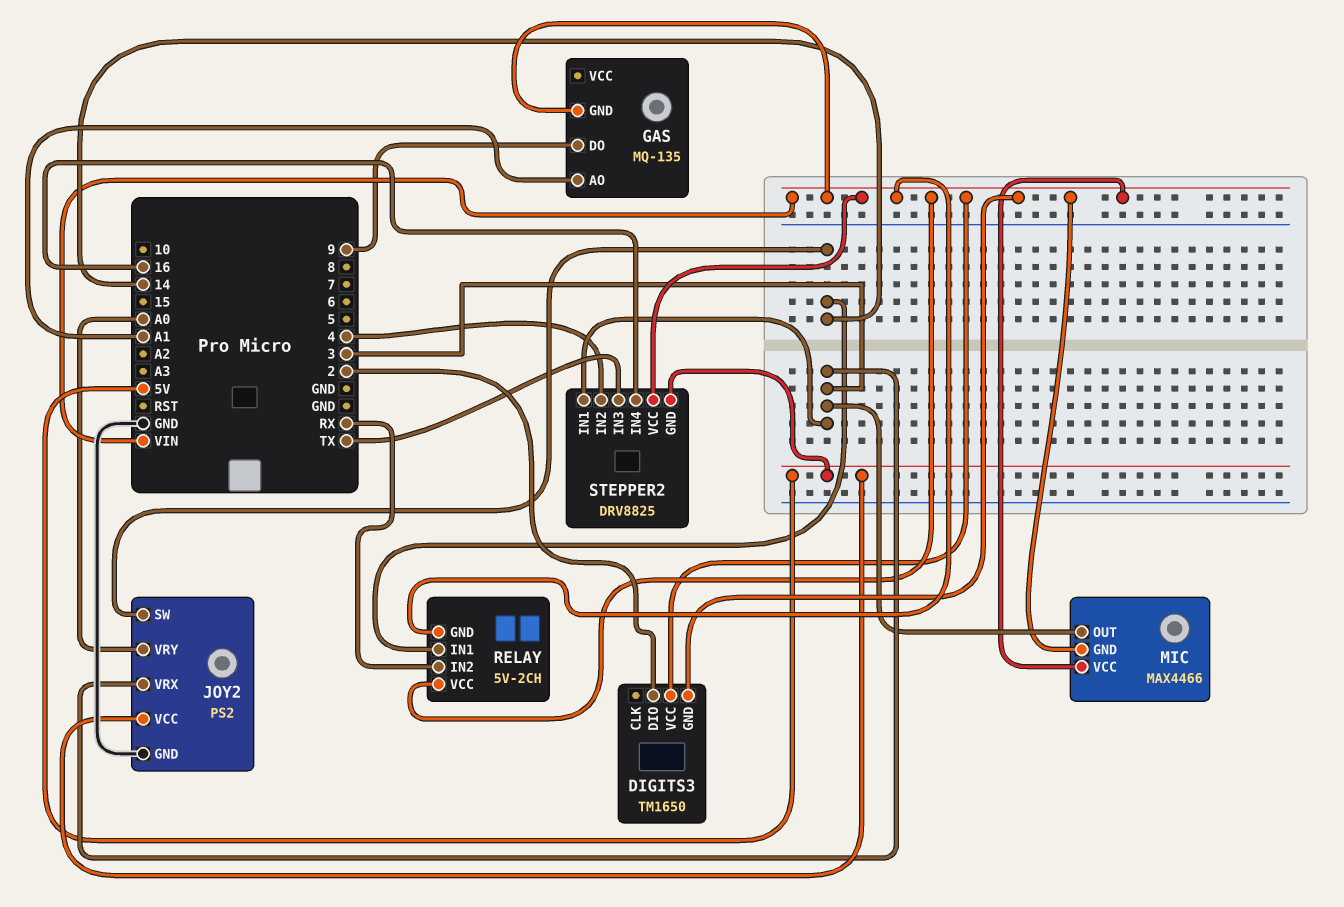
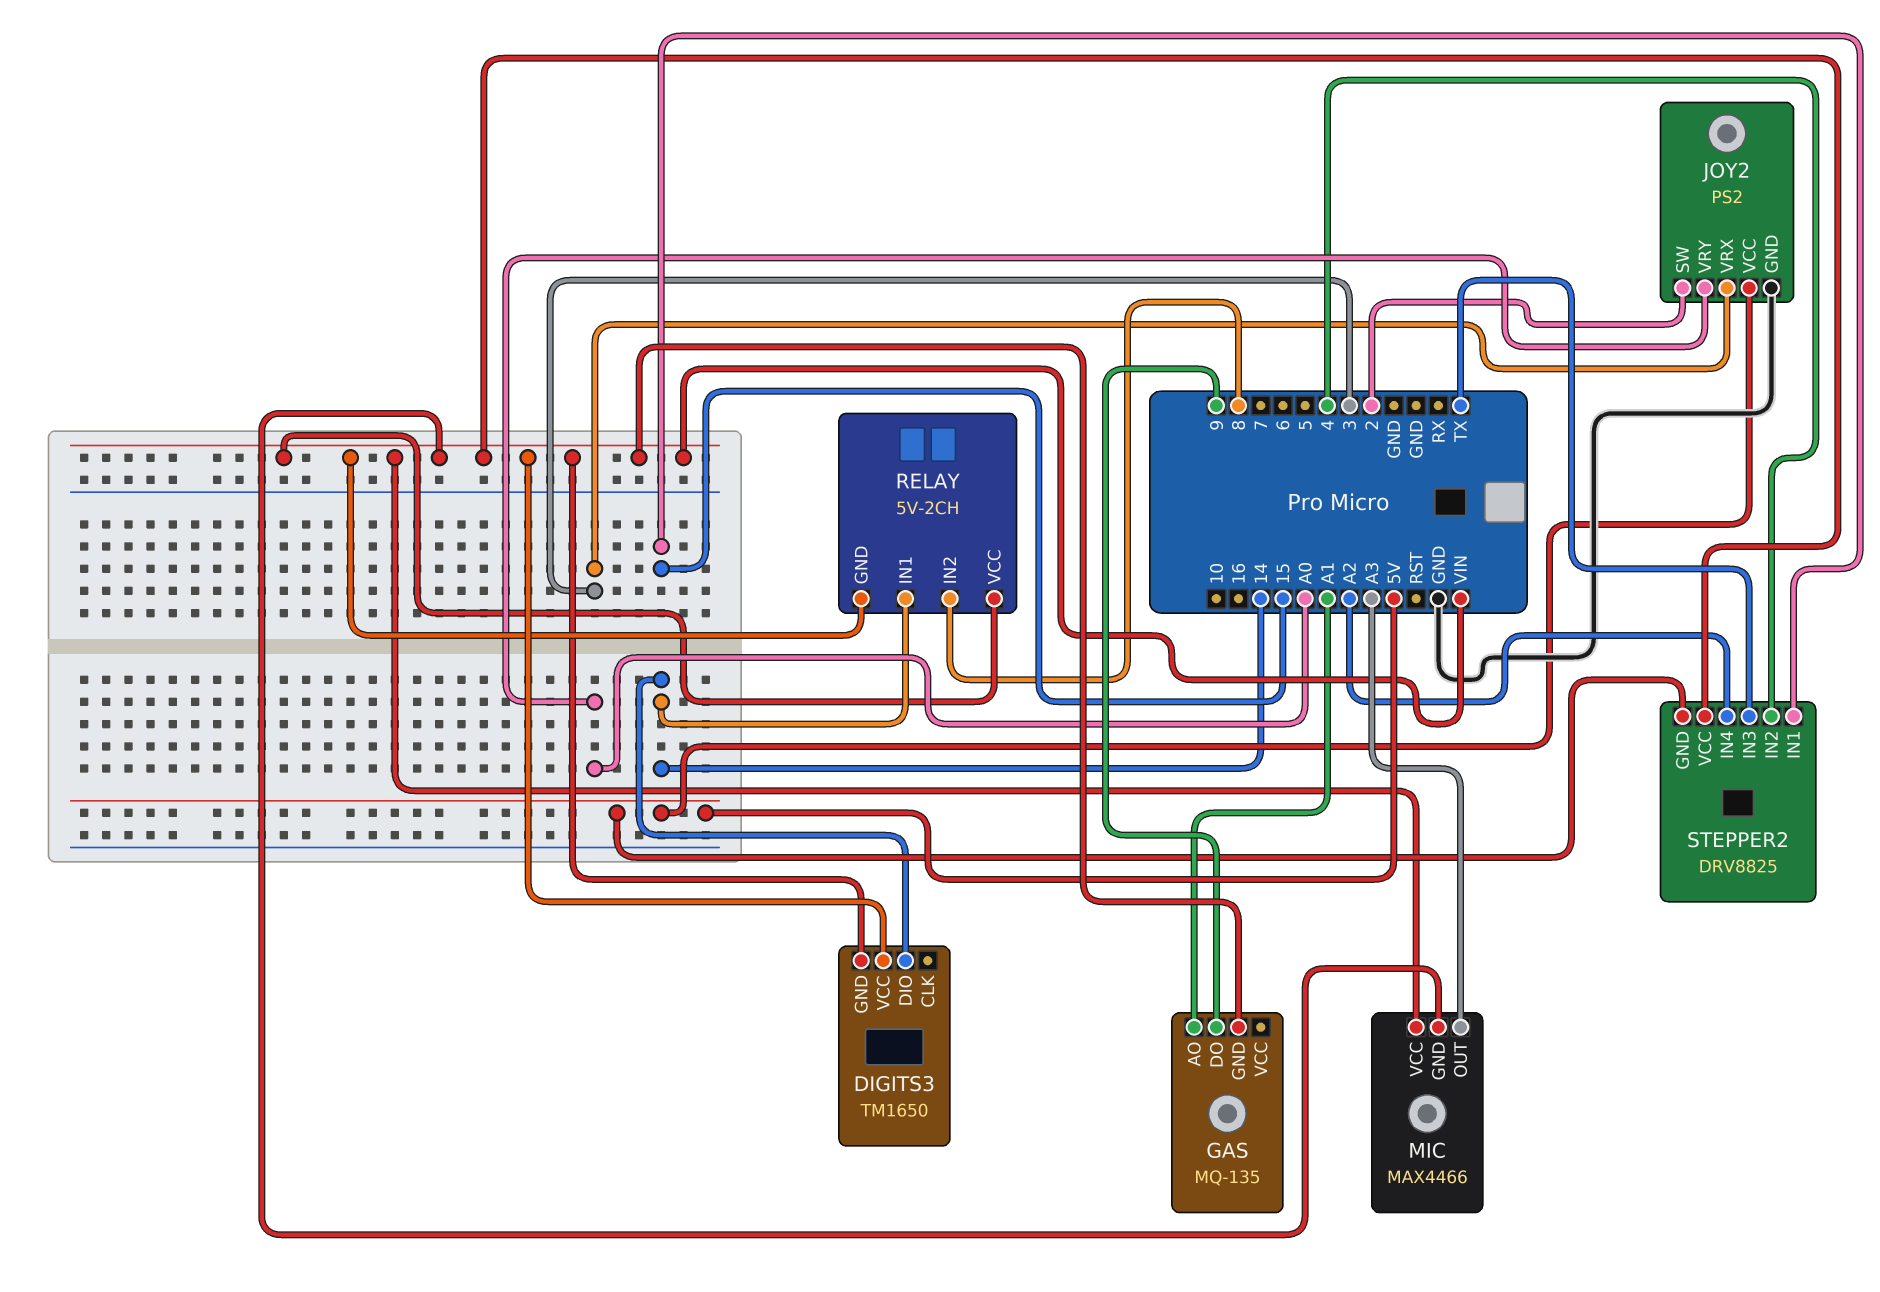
DIGITS3 pin DIO: 2 -> 14
JOY2 pin SW: 14 -> 2
MIC pin OUT: 3 -> A3
RELAY pin IN2: RX -> 8
STEPPER2 pin IN1: 3 -> 15
STEPPER2 pin IN4: 16 -> A2

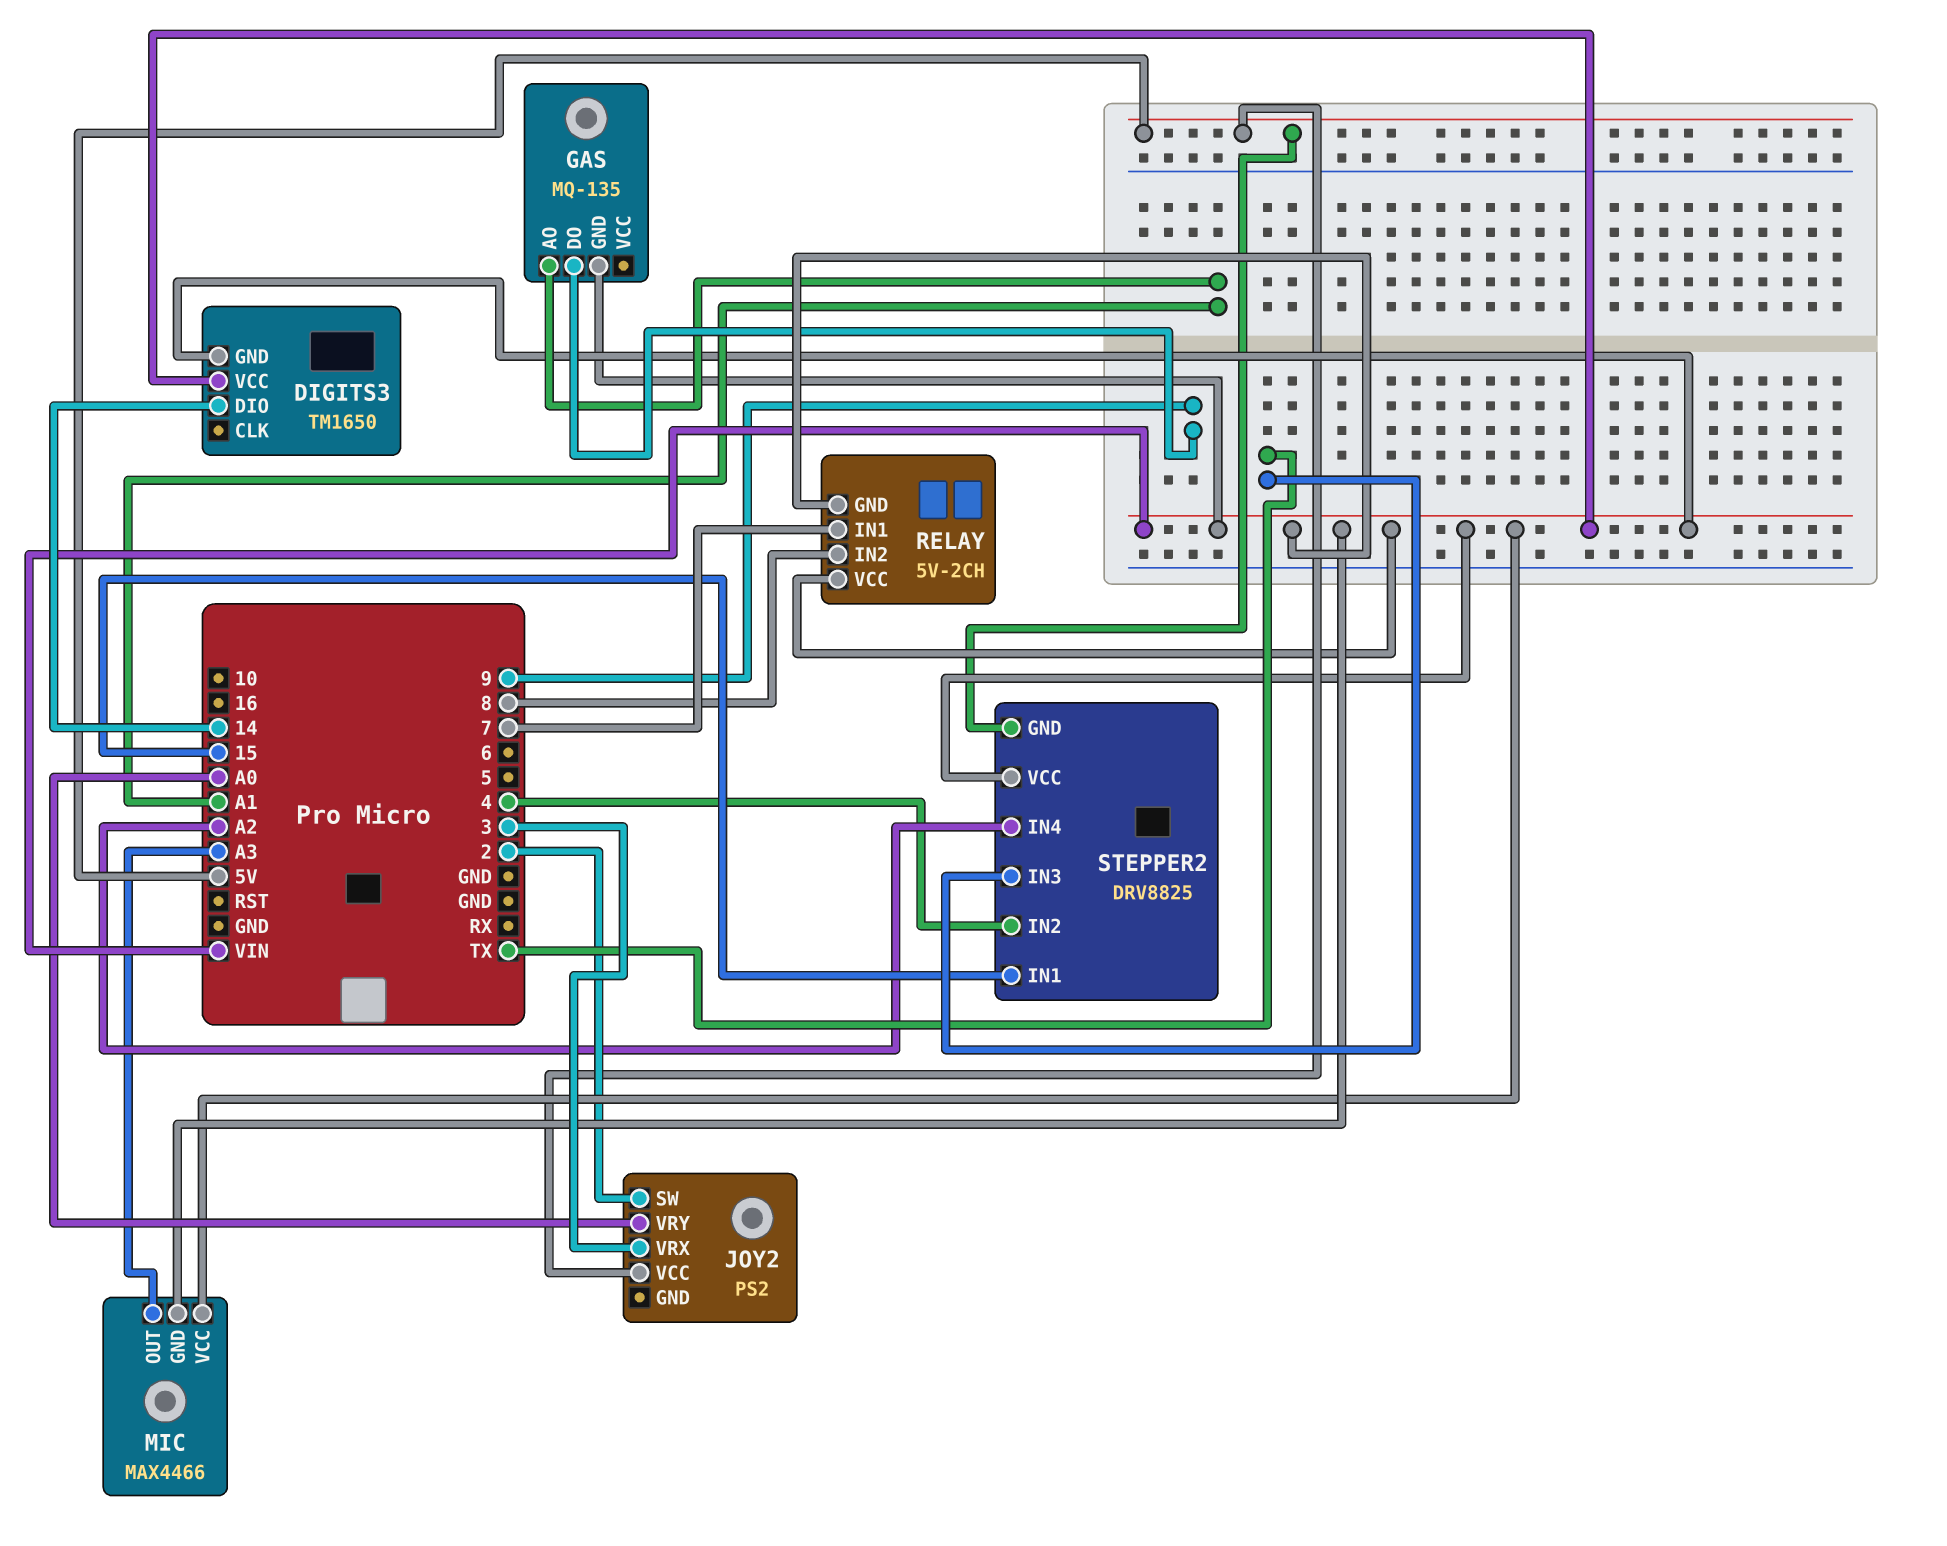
JOY2 pin GND: GND -> none
RELAY pin IN1: 14 -> 7

